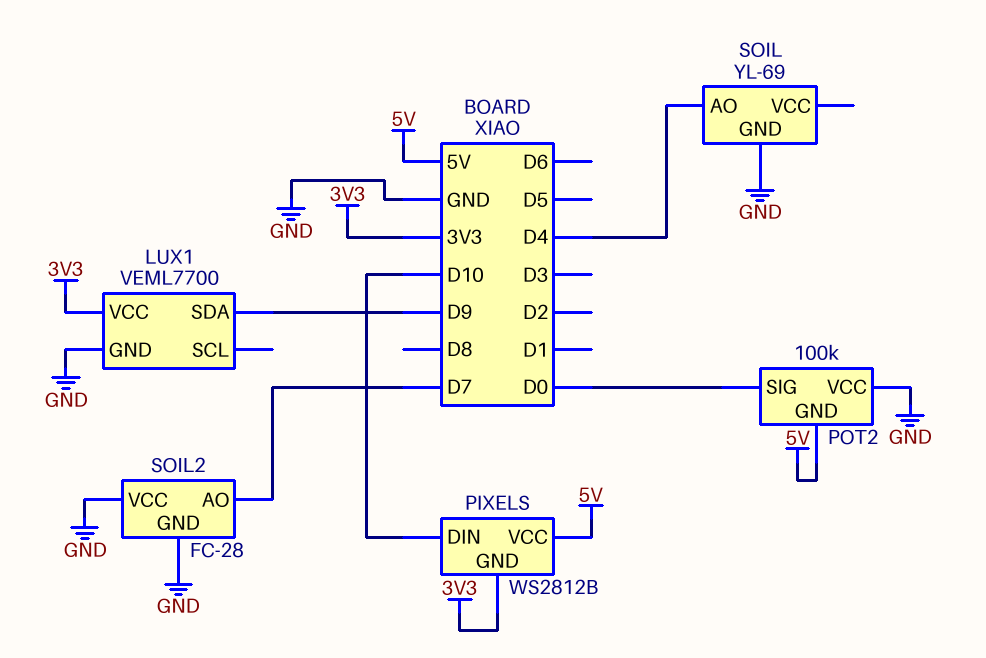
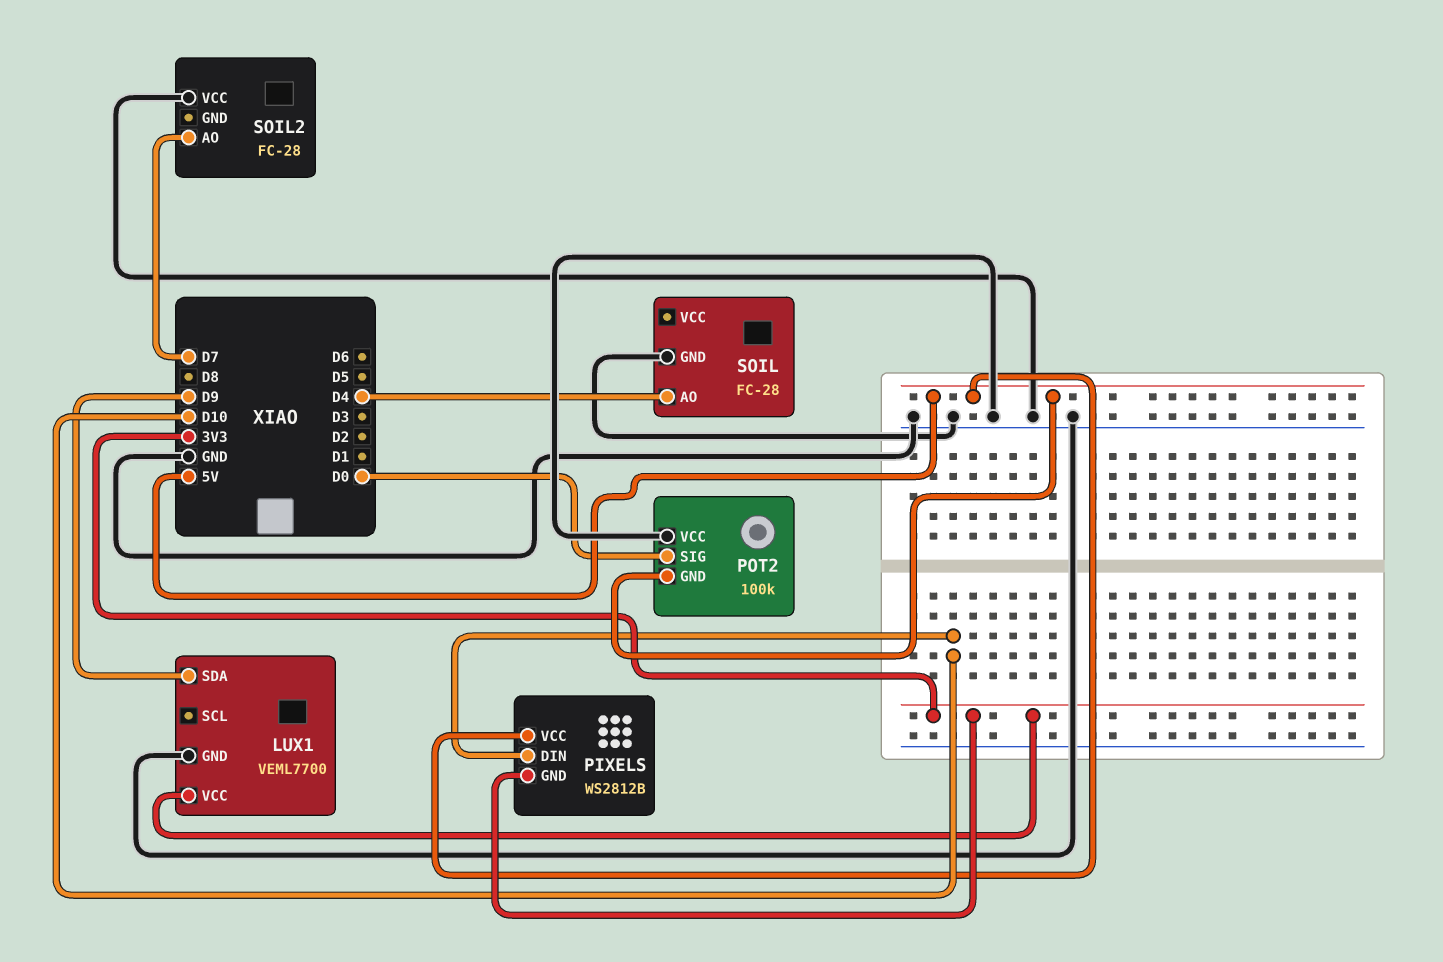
SOIL: YL-69 -> FC-28
SOIL2 pin GND: GND -> none

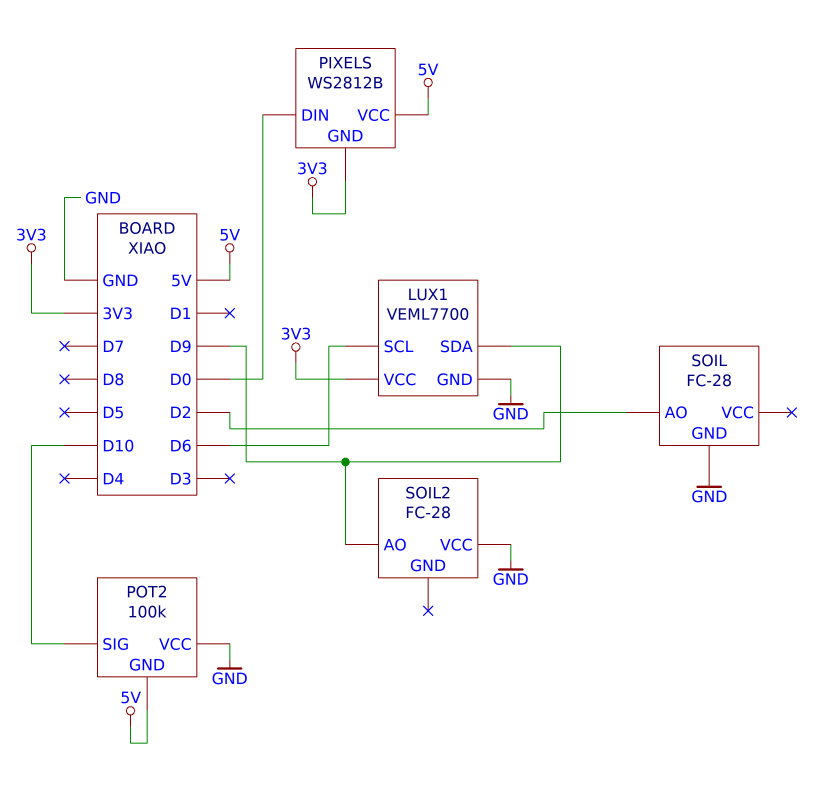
LUX1 pin SCL: none -> D6
PIXELS pin DIN: D10 -> D0
POT2 pin SIG: D0 -> D10
SOIL pin AO: D4 -> D2
SOIL2 pin AO: D7 -> D9

